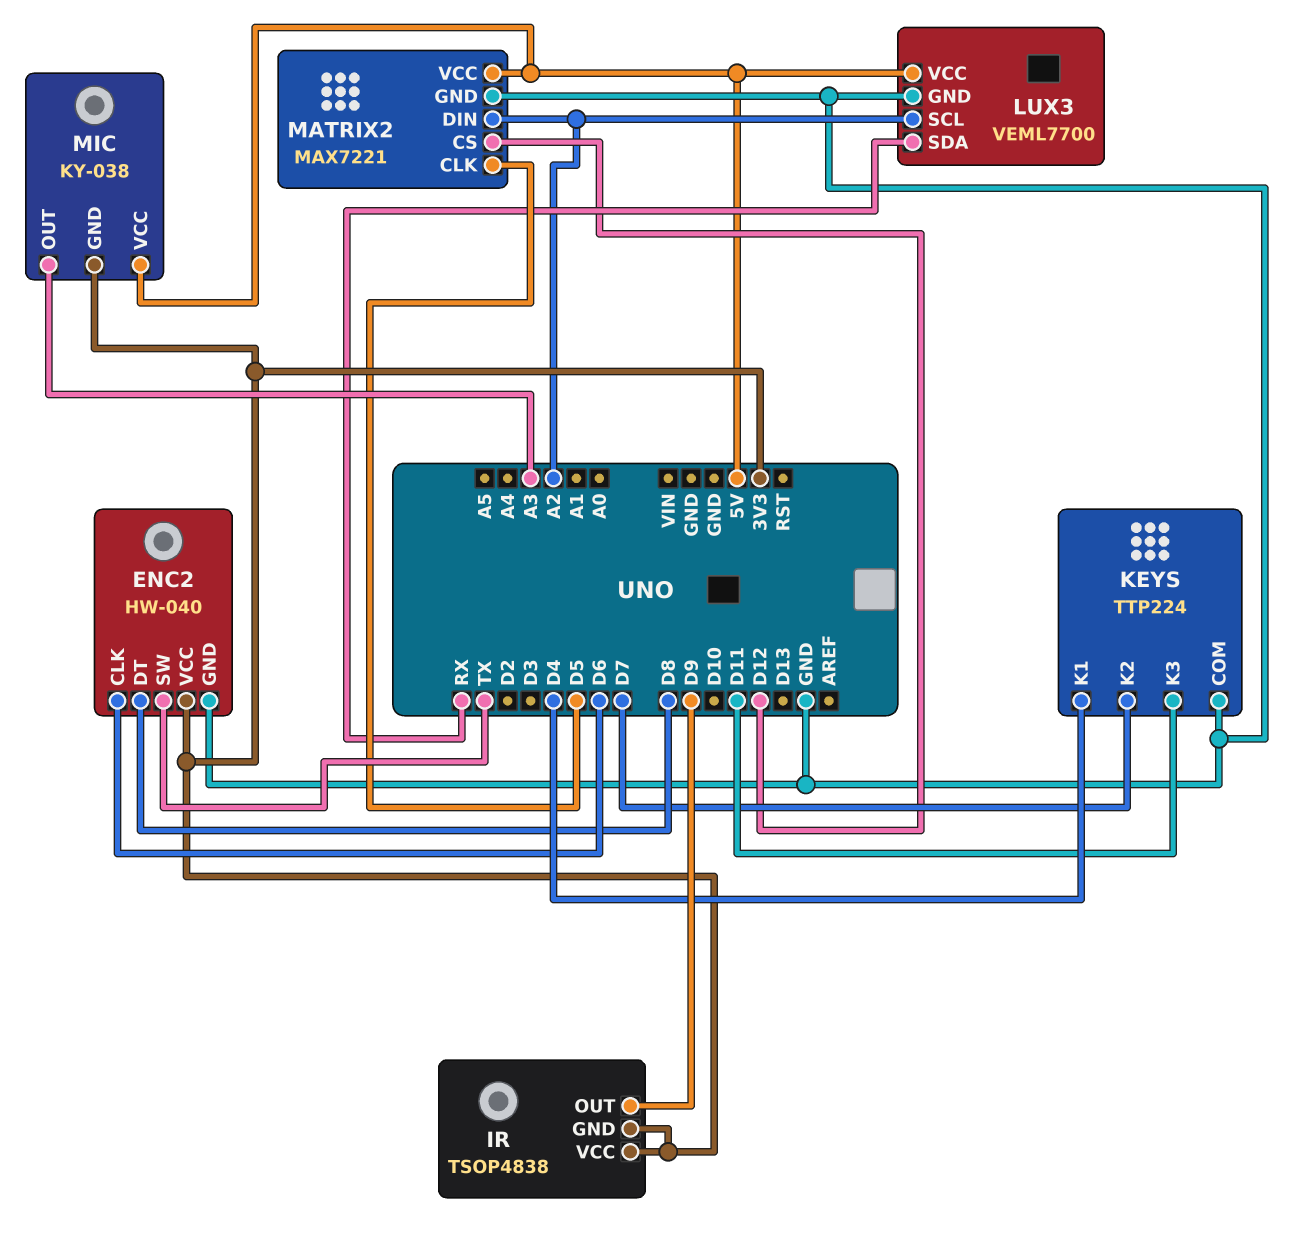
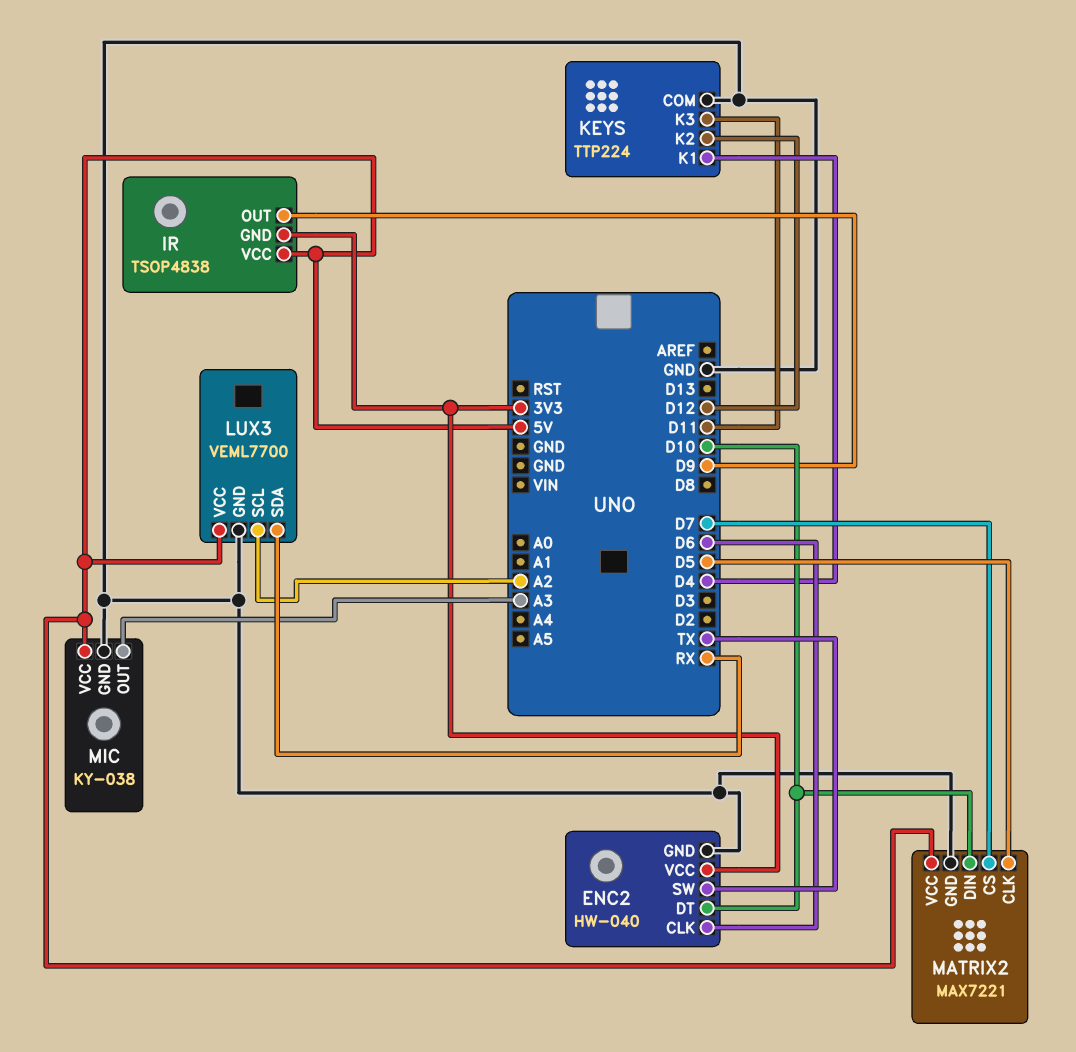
ENC2 pin DT: D8 -> D10
IR pin VCC: 3V3 -> 5V
KEYS pin K2: D7 -> D12
MATRIX2 pin CS: D12 -> D7
MATRIX2 pin DIN: A2 -> D10
MIC pin GND: 3V3 -> GND

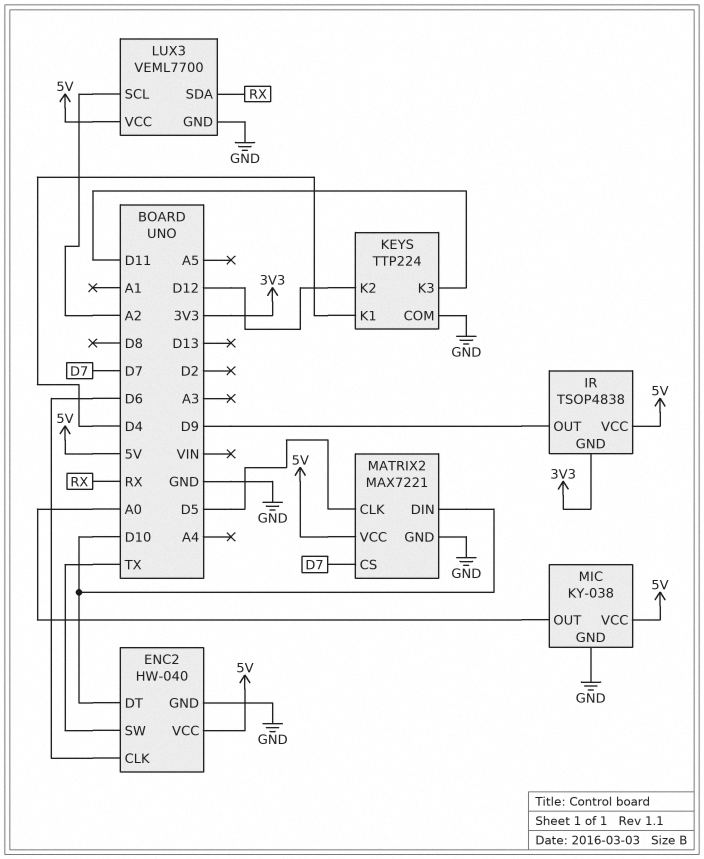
ENC2 pin VCC: 3V3 -> 5V
MIC pin OUT: A3 -> A0

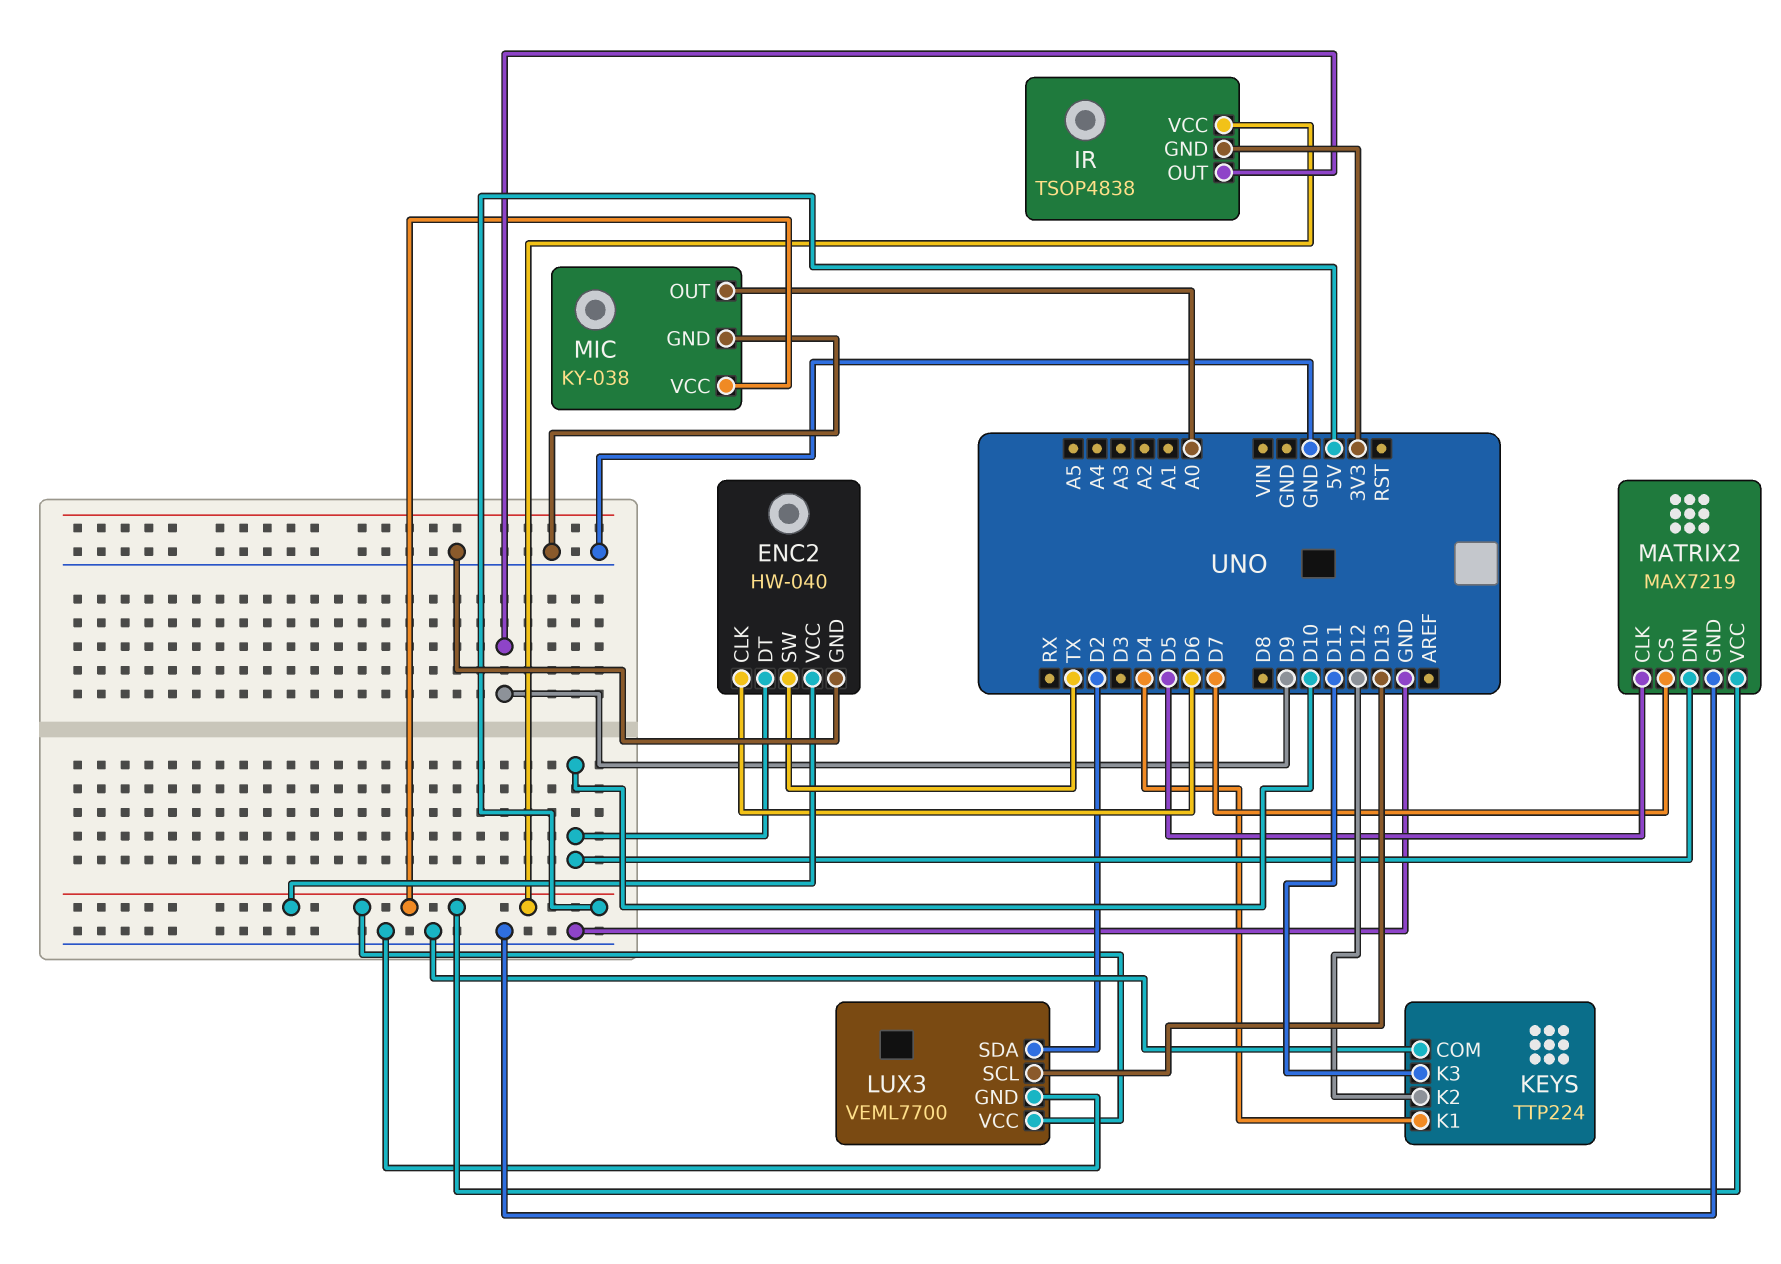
LUX3 pin SCL: A2 -> D13
LUX3 pin SDA: RX -> D2
MATRIX2: MAX7221 -> MAX7219

